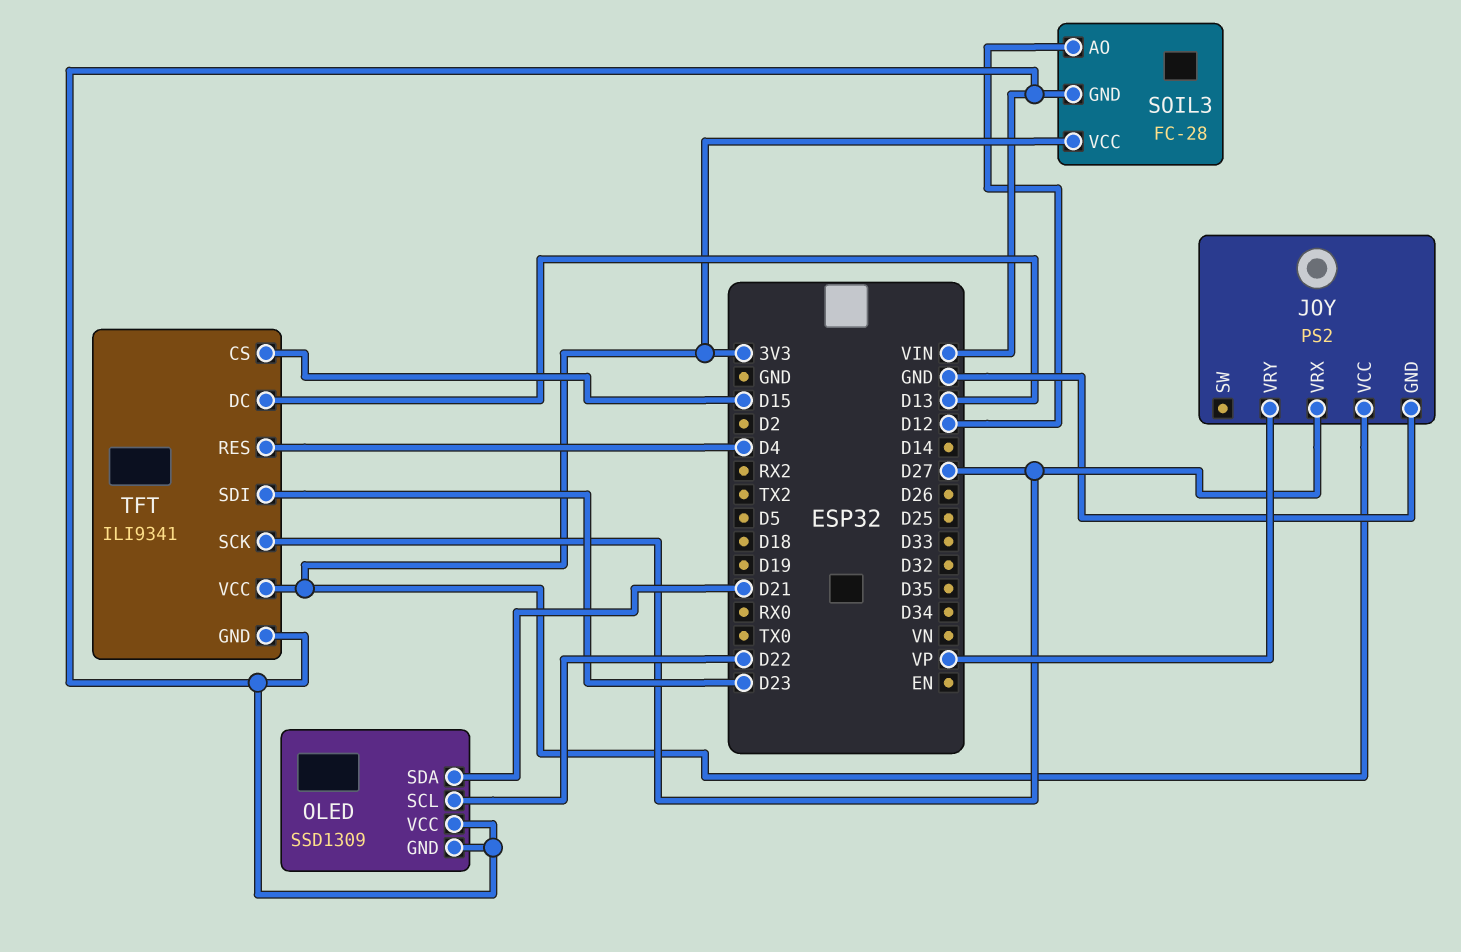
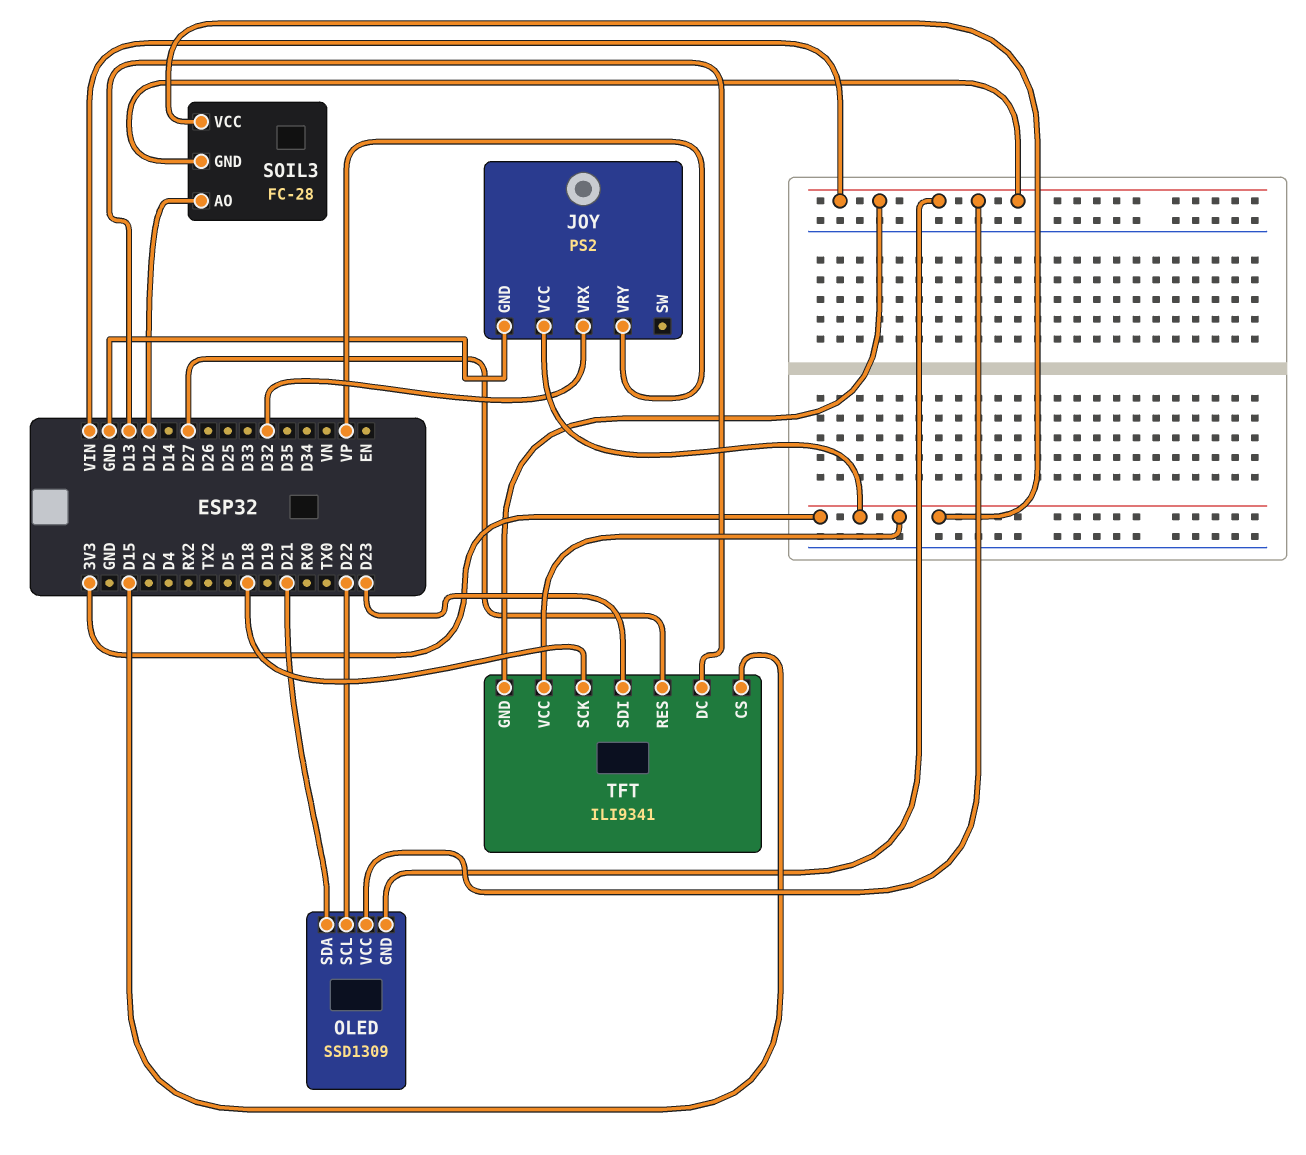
JOY pin VRX: D27 -> D32
TFT pin RES: D4 -> D27
TFT pin SCK: D27 -> D18

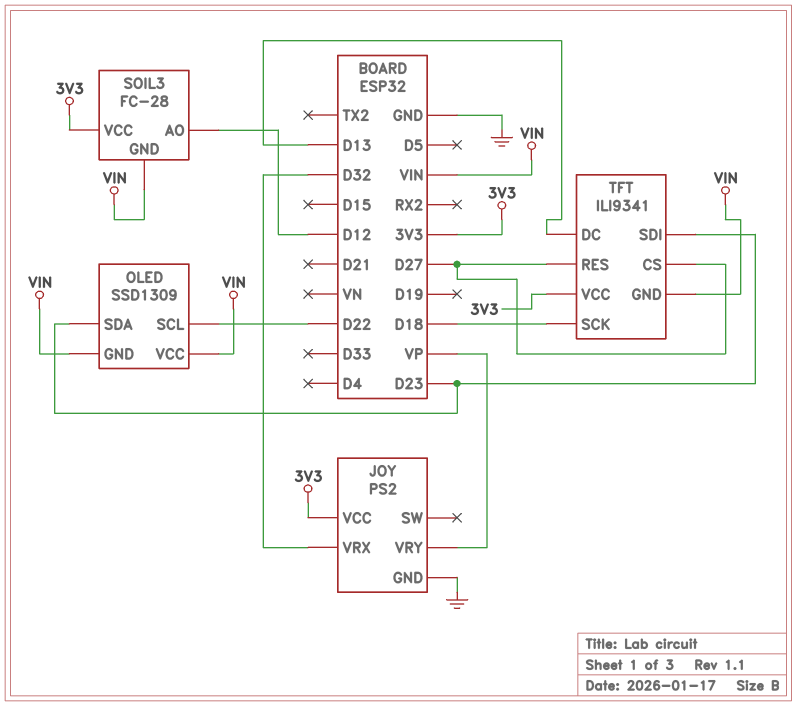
OLED pin SDA: D21 -> D23
TFT pin CS: D15 -> D27

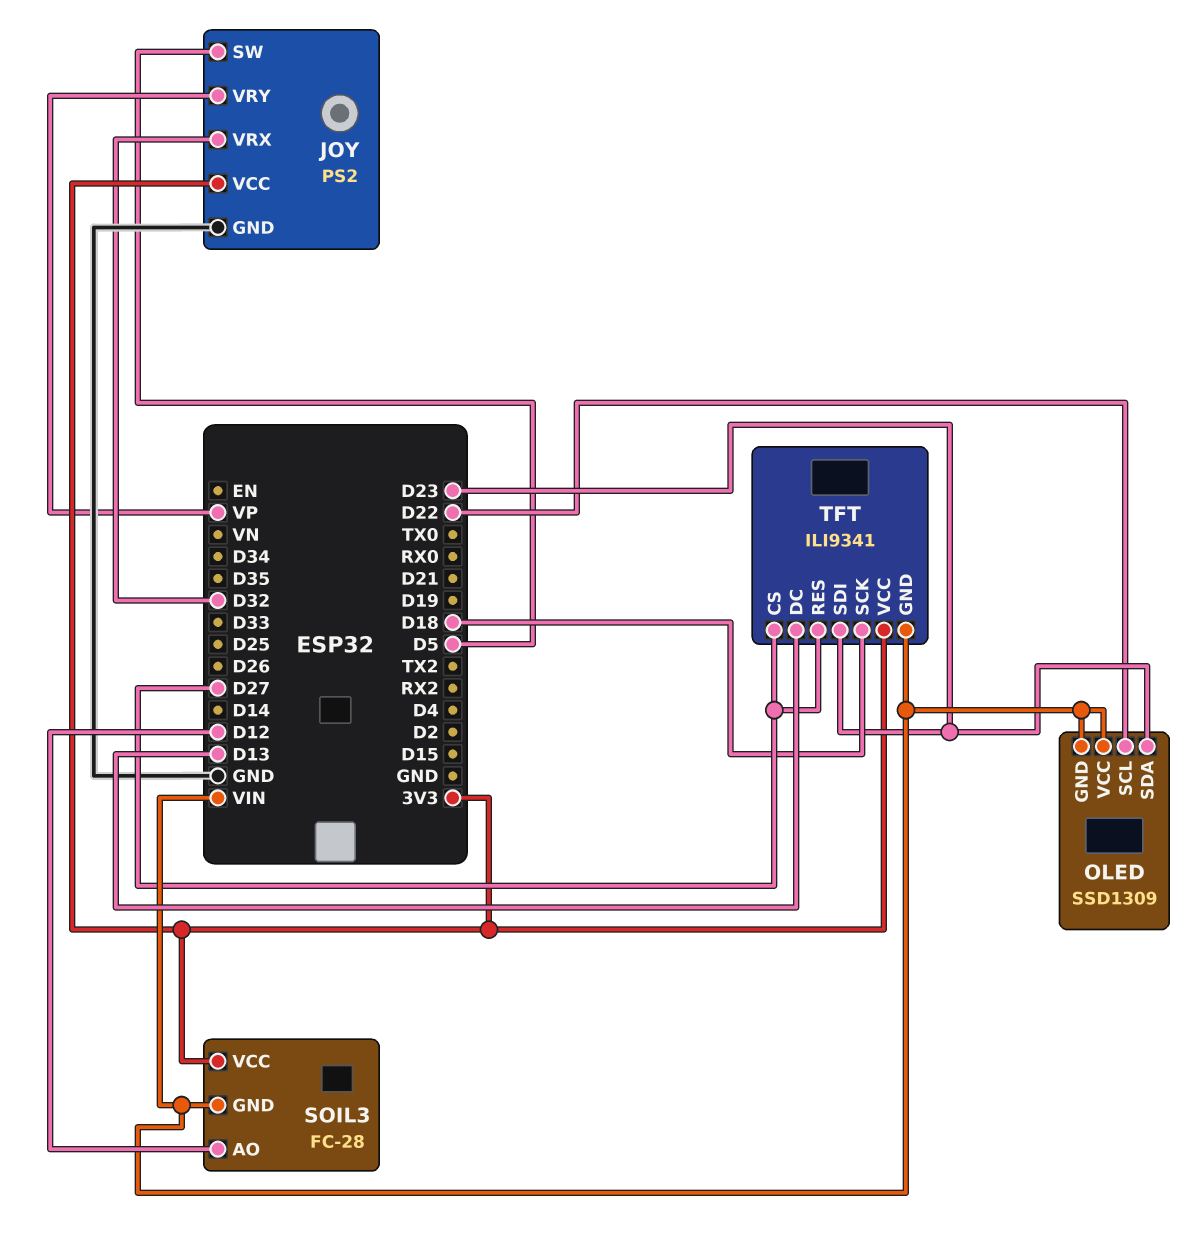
JOY pin SW: none -> D5

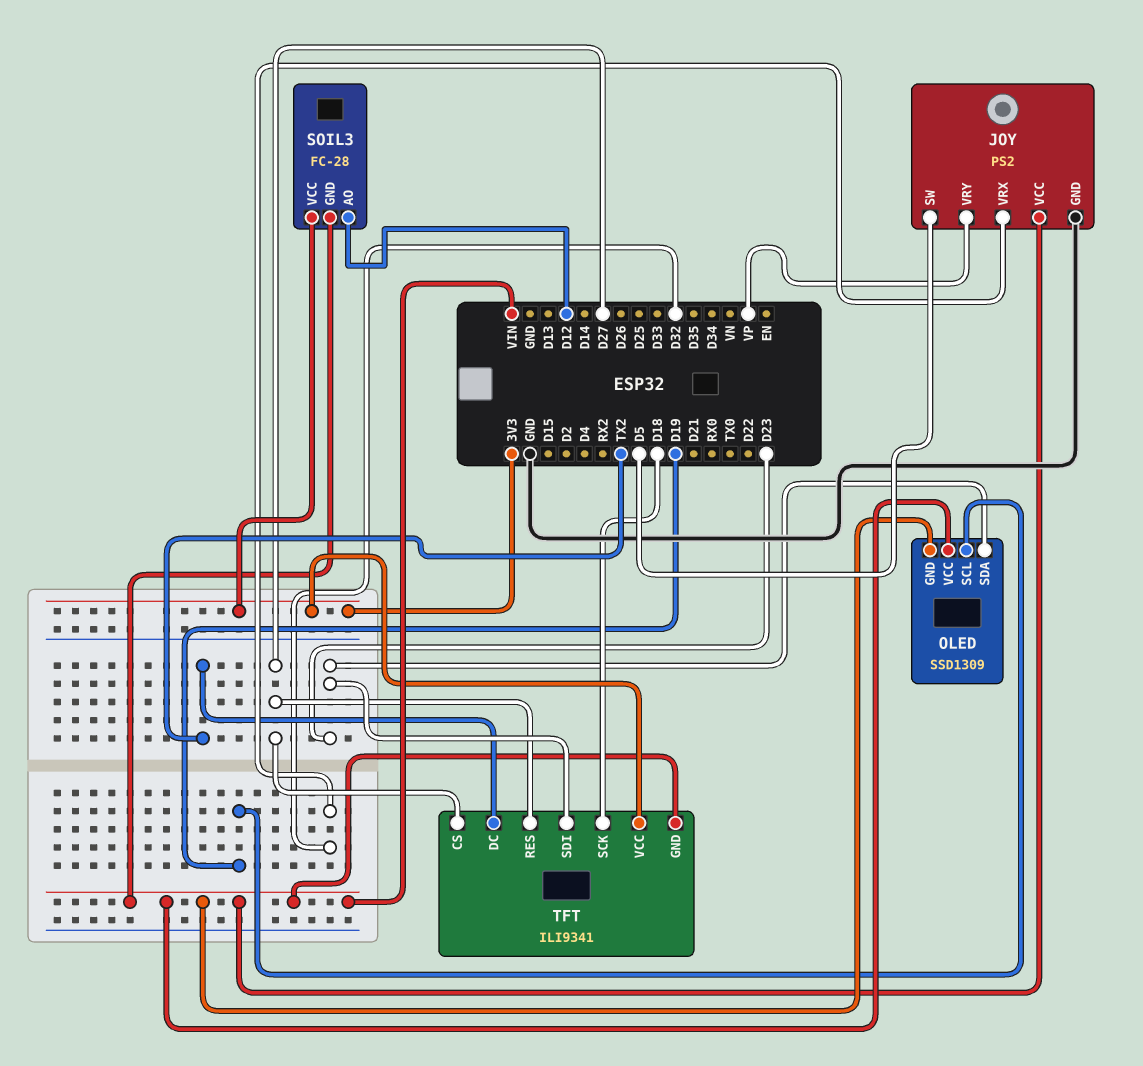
JOY pin VCC: 3V3 -> VIN
OLED pin SCL: D22 -> D19
TFT pin DC: D13 -> TX2

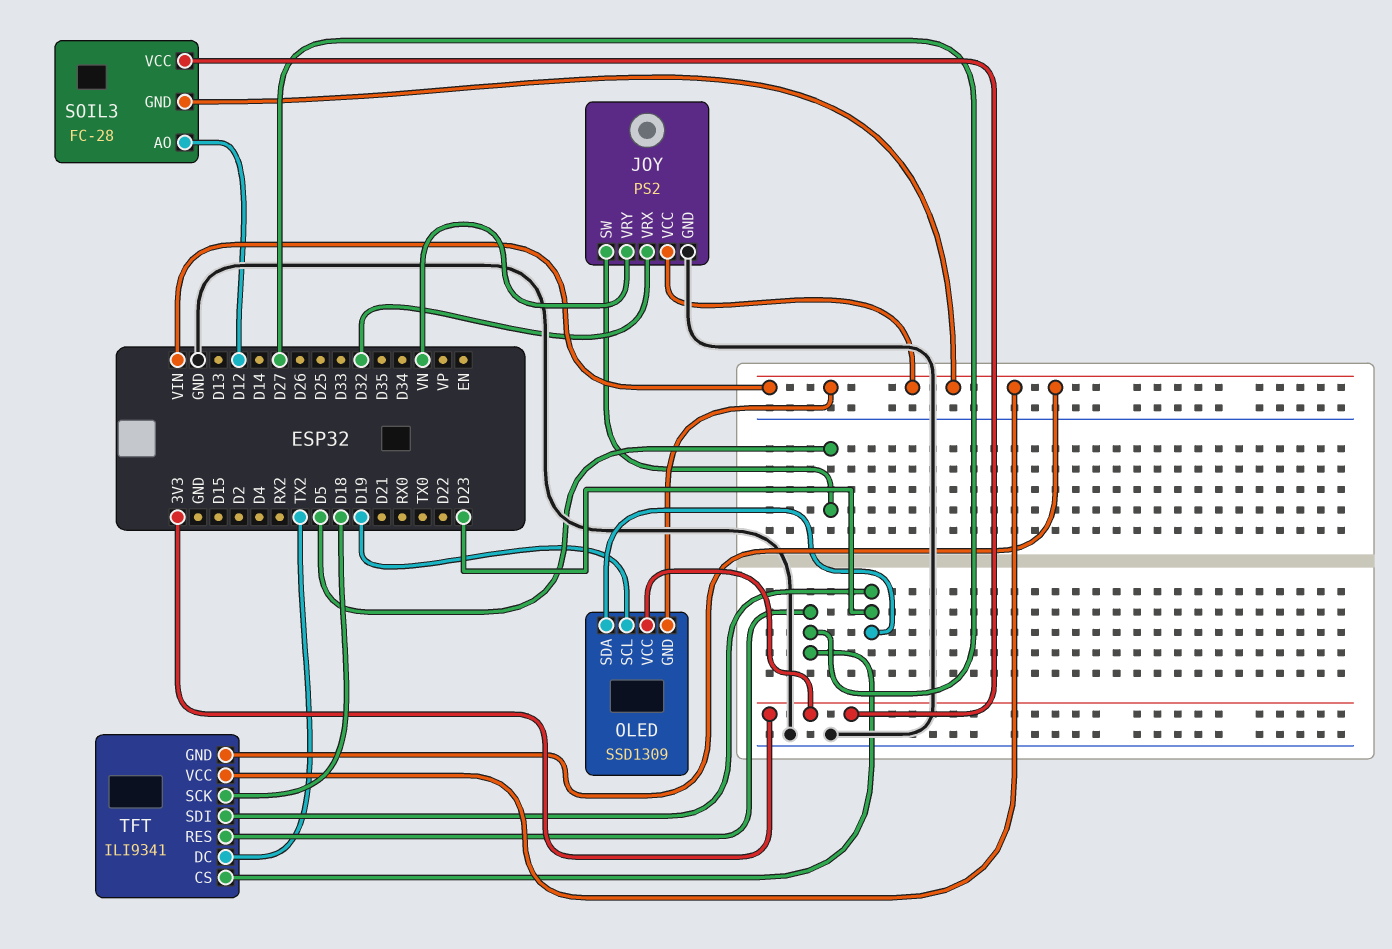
JOY pin VRY: VP -> VN
OLED pin VCC: VIN -> 3V3
TFT pin VCC: 3V3 -> VIN

